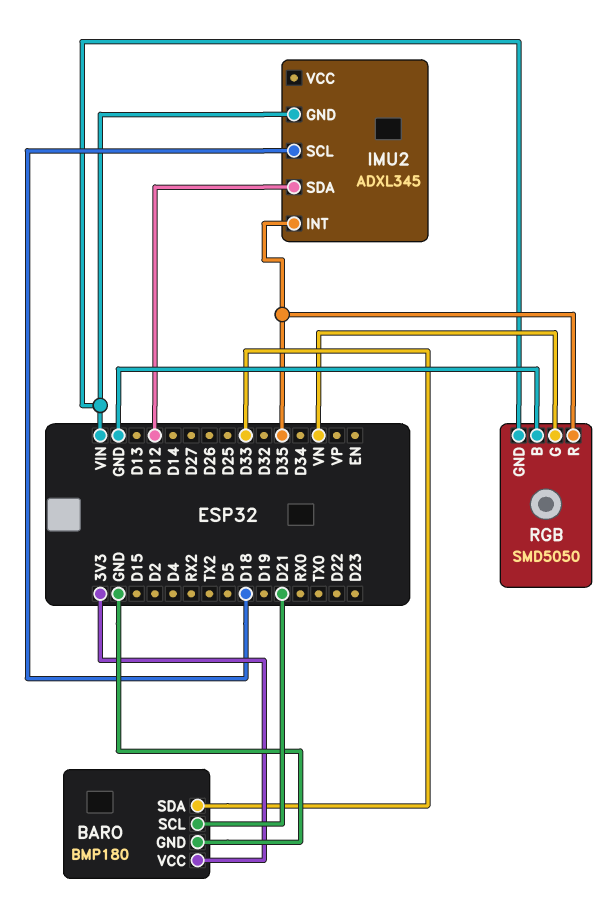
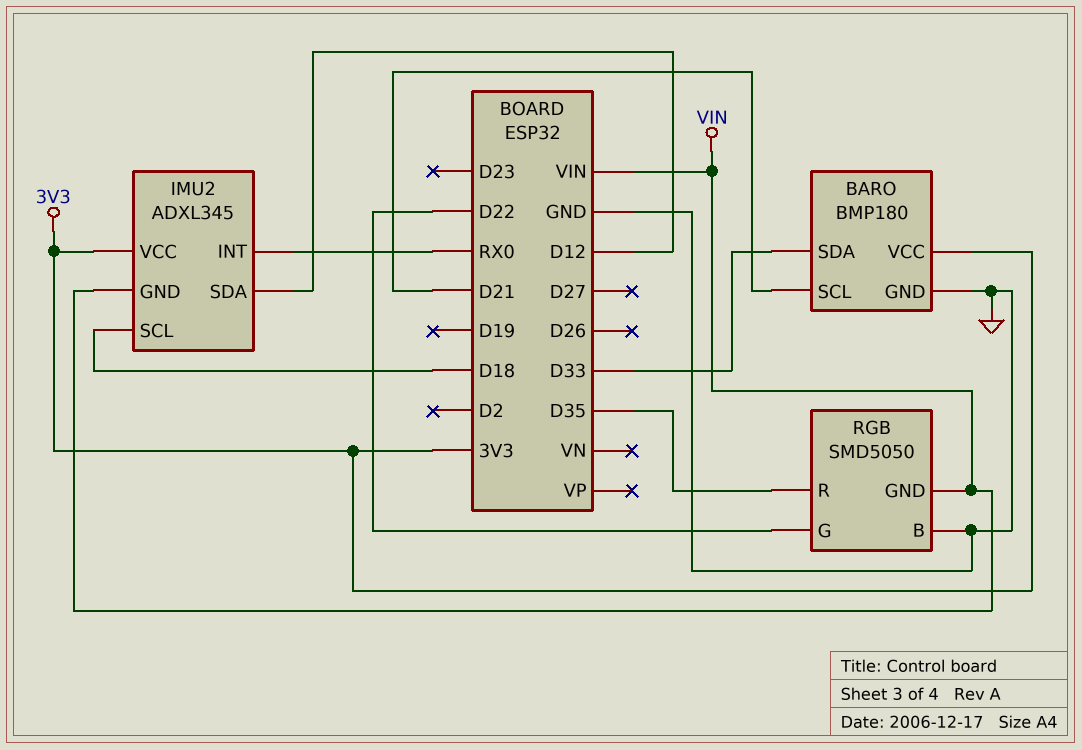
IMU2 pin INT: D35 -> RX0
IMU2 pin VCC: none -> 3V3
RGB pin G: VN -> D22

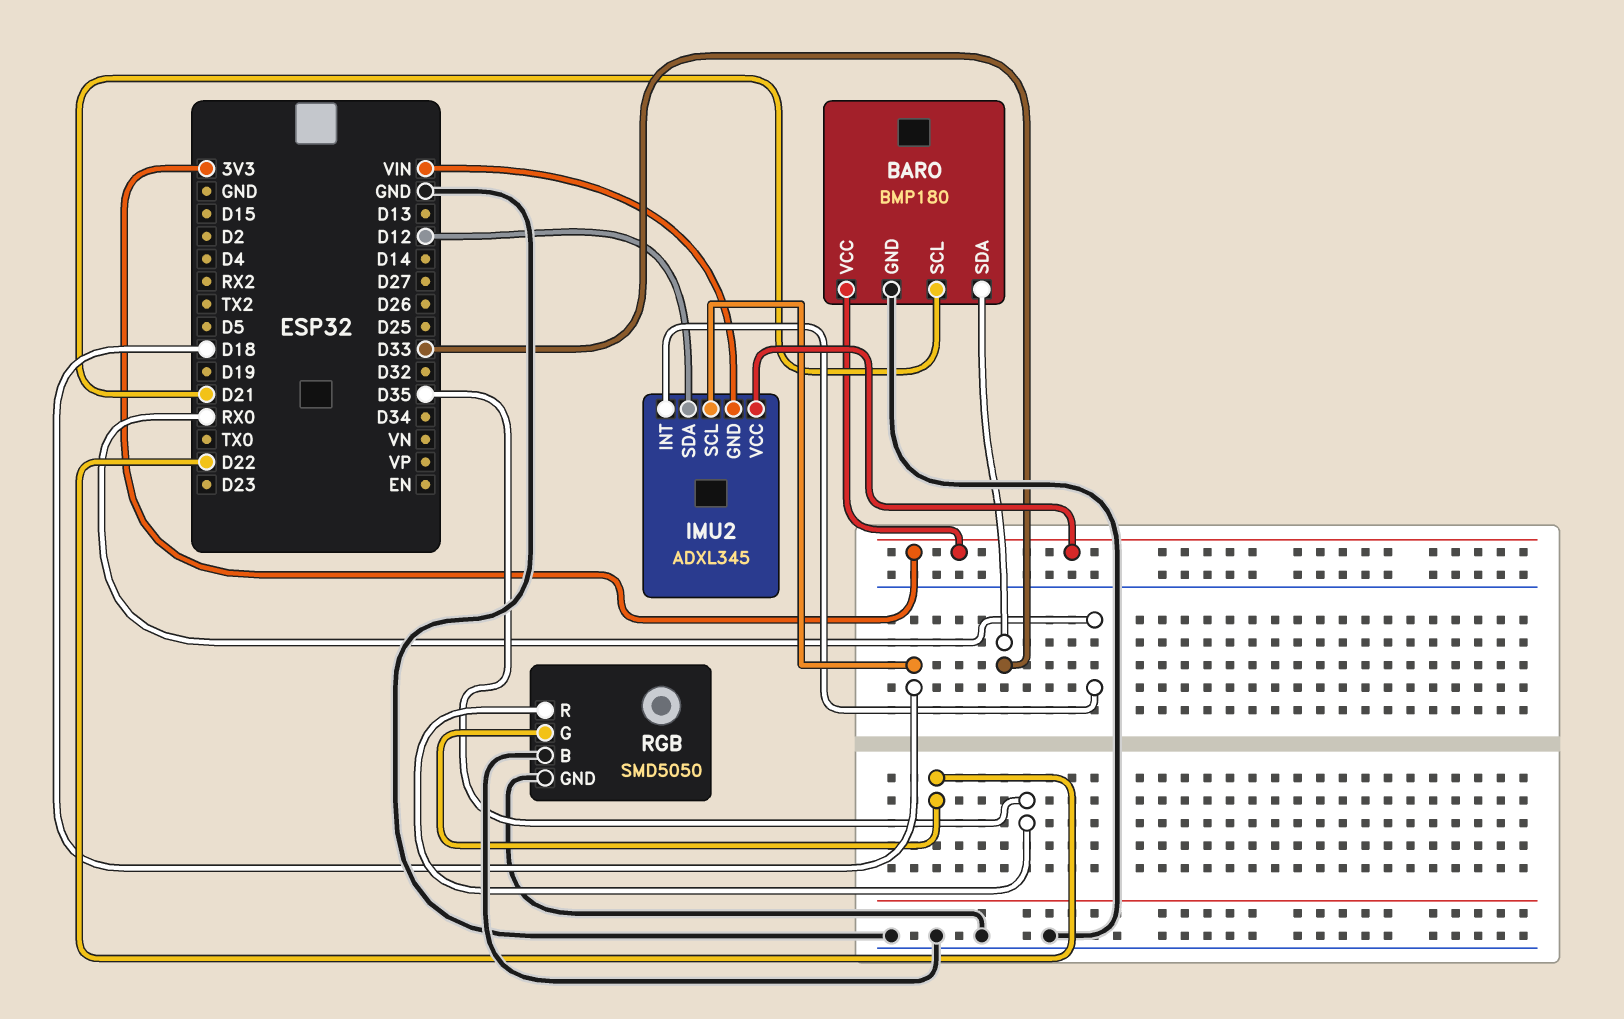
RGB pin GND: VIN -> GND

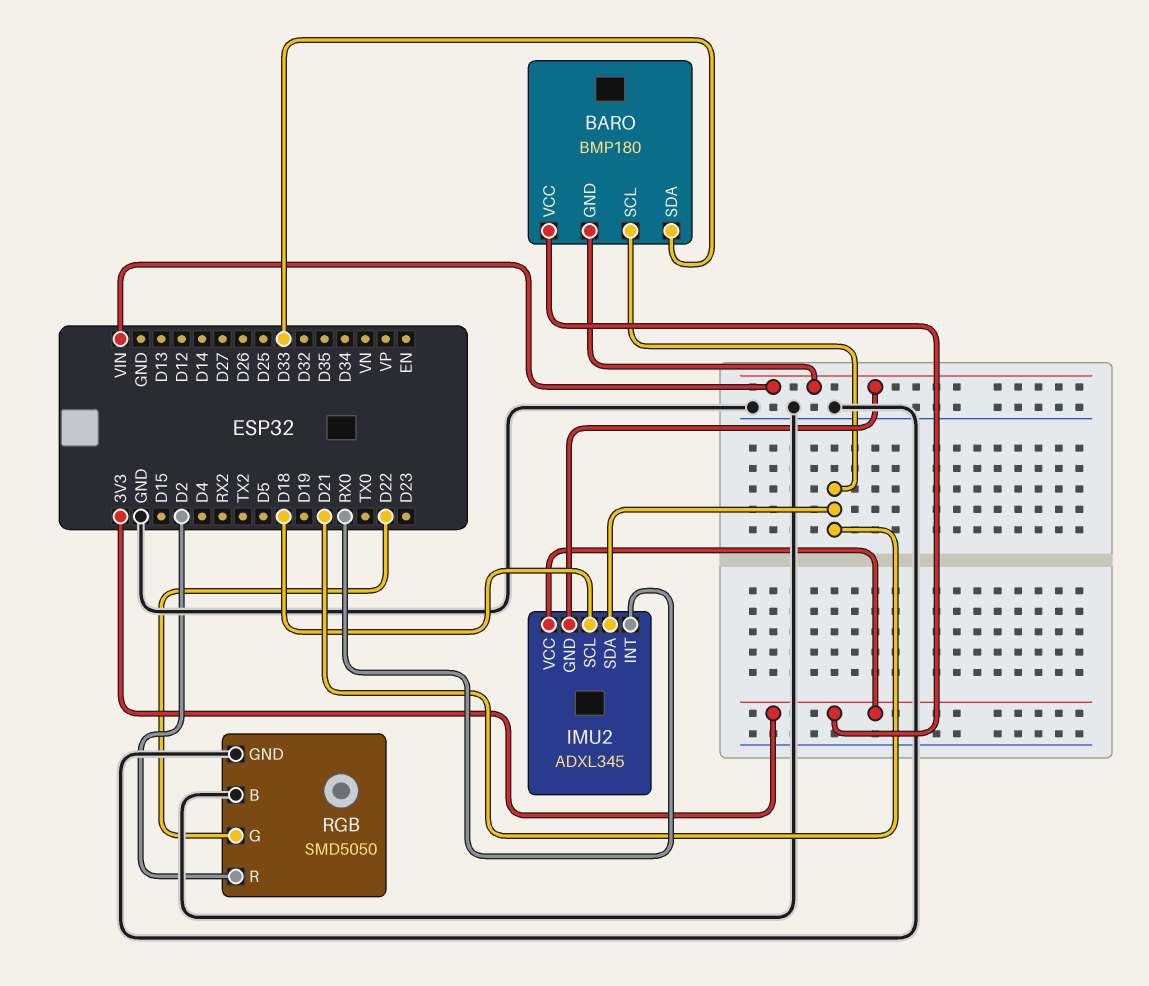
BARO pin GND: GND -> VIN
IMU2 pin SDA: D12 -> D21
RGB pin R: D35 -> D2

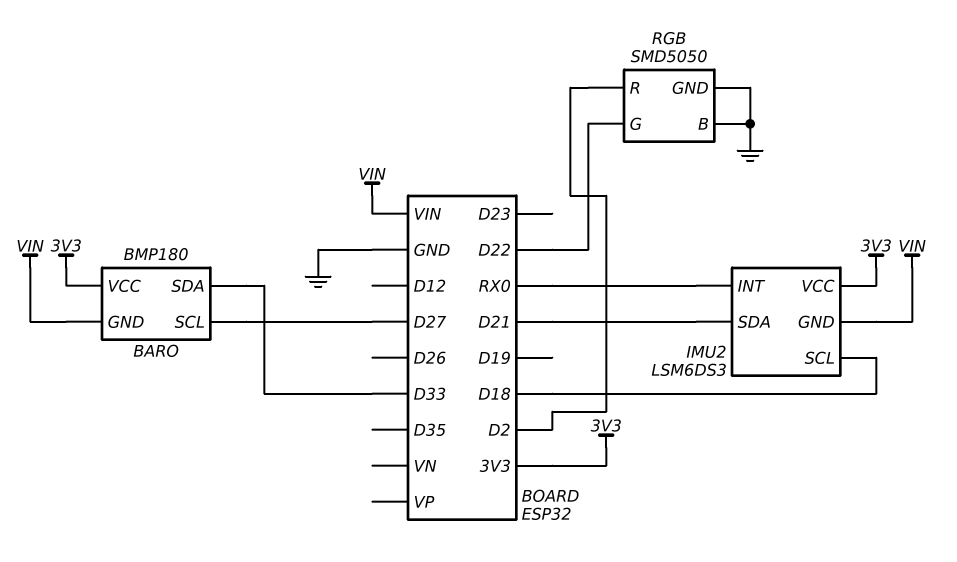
BARO pin SCL: D21 -> D27
IMU2: ADXL345 -> LSM6DS3

